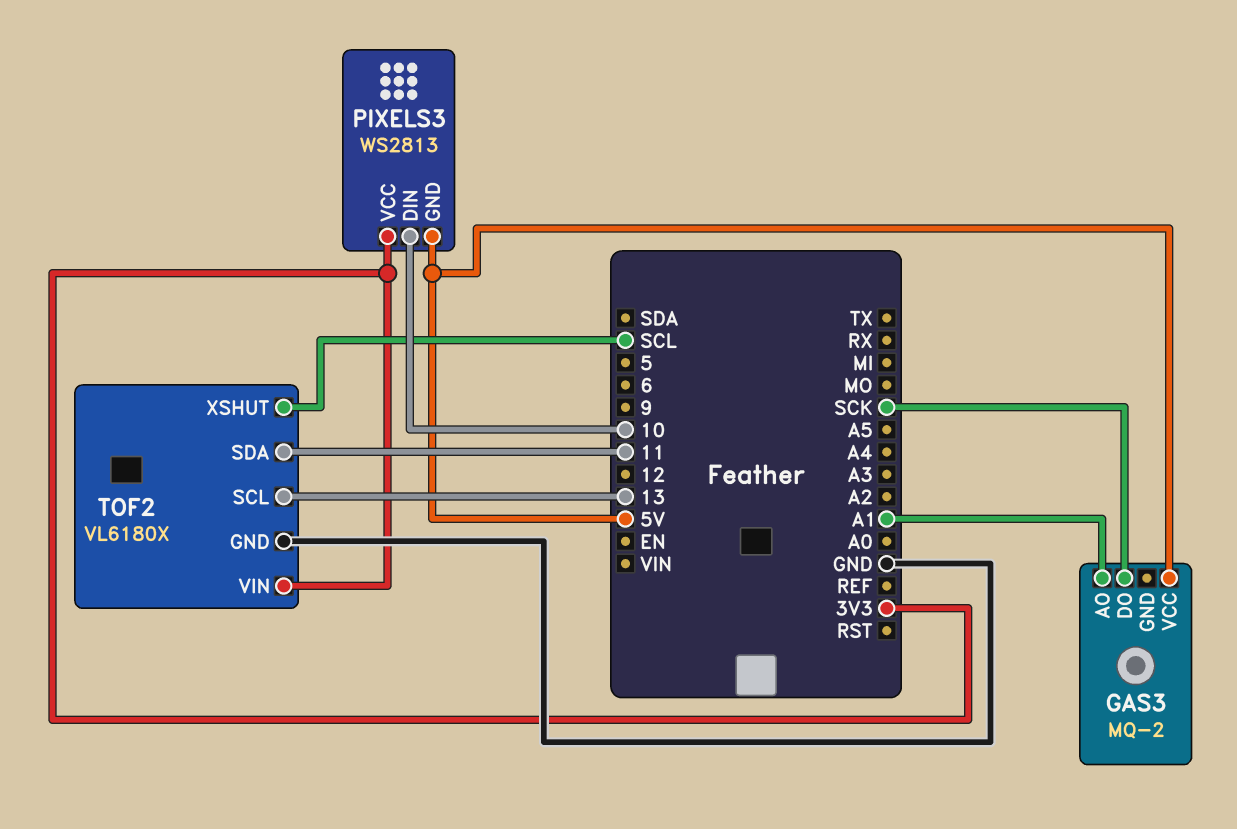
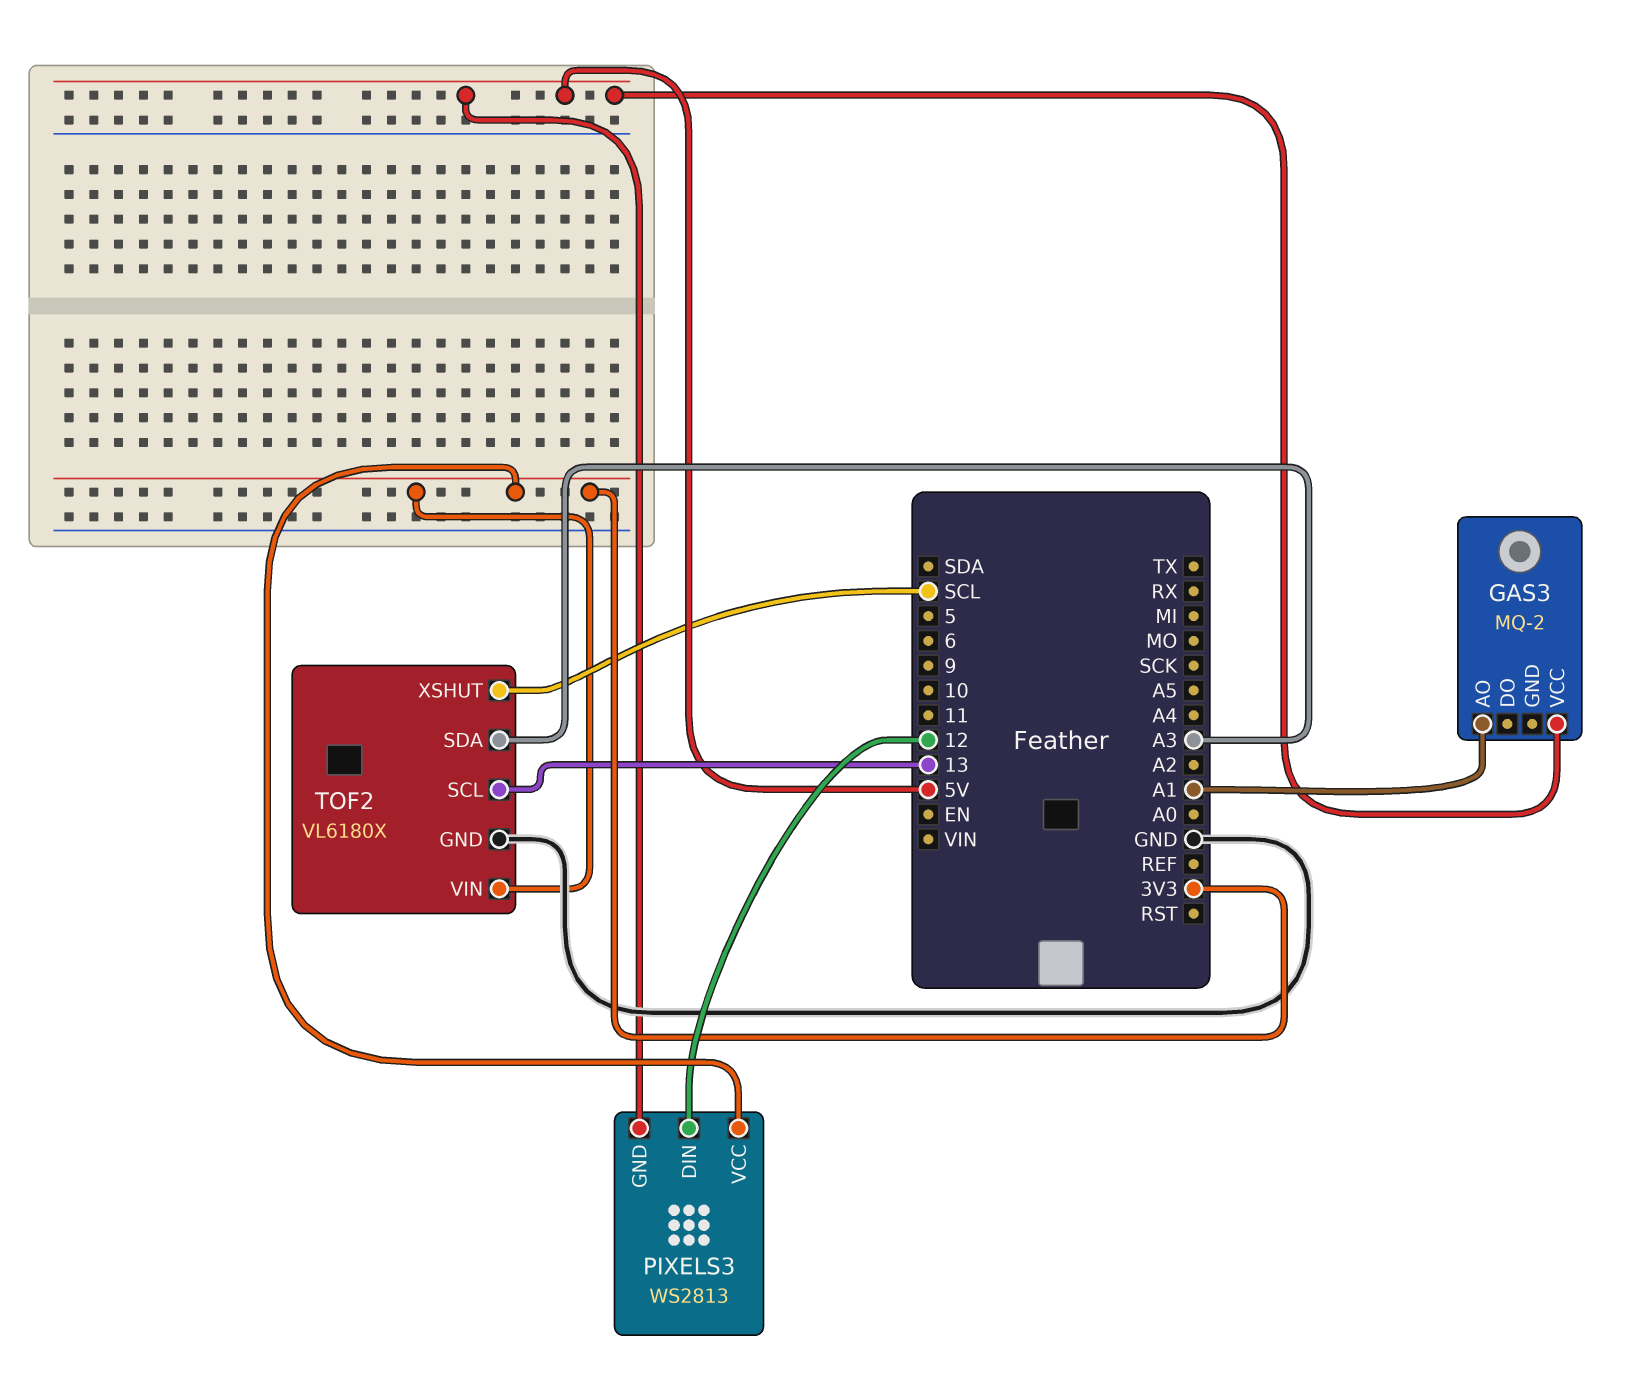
GAS3 pin DO: SCK -> none
PIXELS3 pin DIN: 10 -> 12
TOF2 pin SDA: 11 -> A3

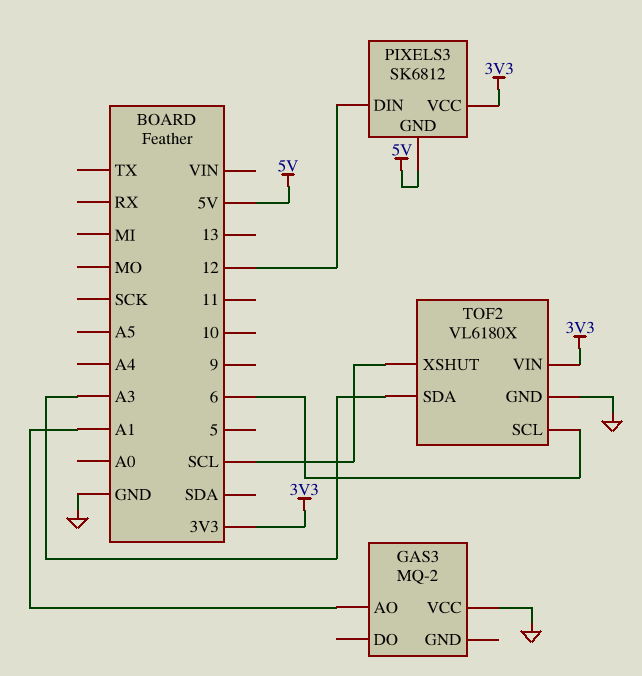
GAS3 pin VCC: 5V -> GND
PIXELS3: WS2813 -> SK6812
TOF2 pin SCL: 13 -> 6

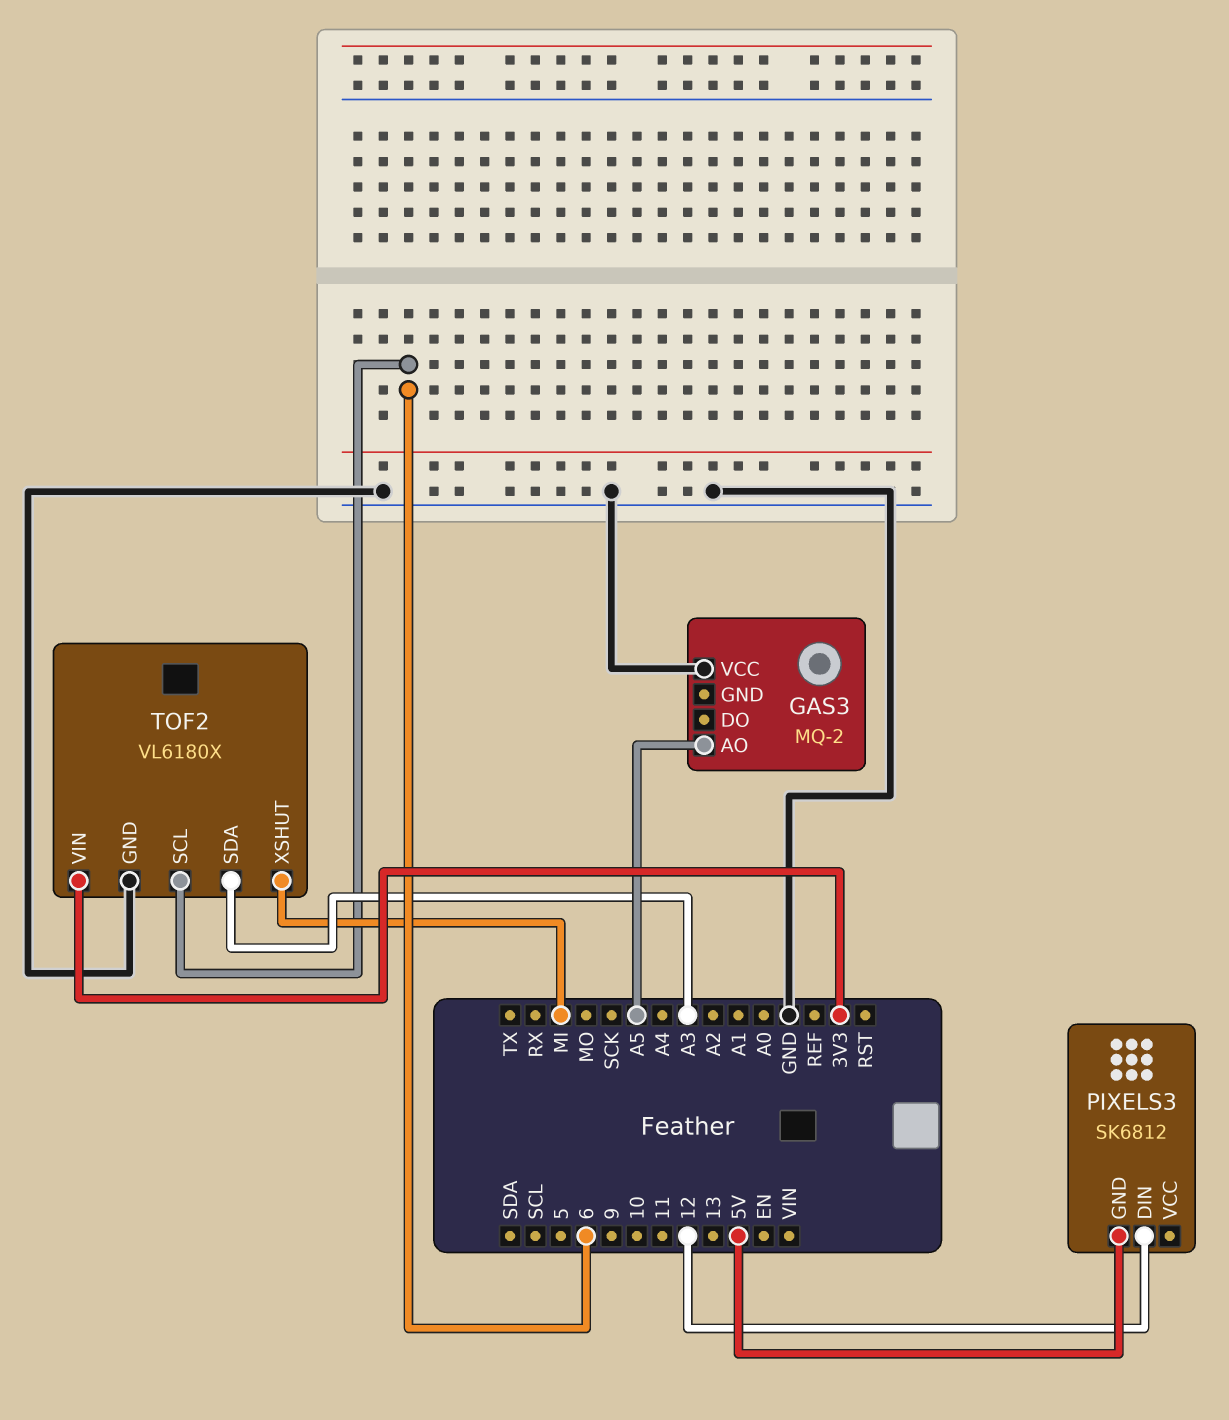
GAS3 pin AO: A1 -> A5
PIXELS3 pin VCC: 3V3 -> none
TOF2 pin XSHUT: SCL -> MI

